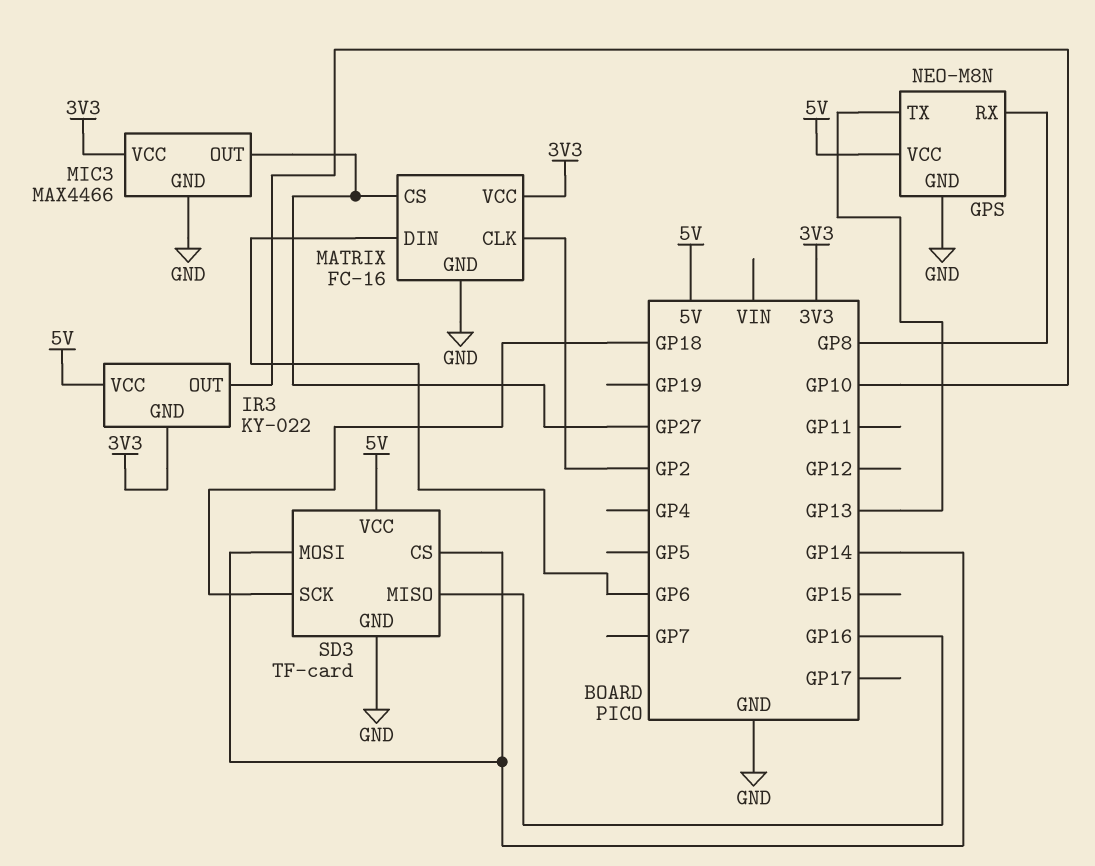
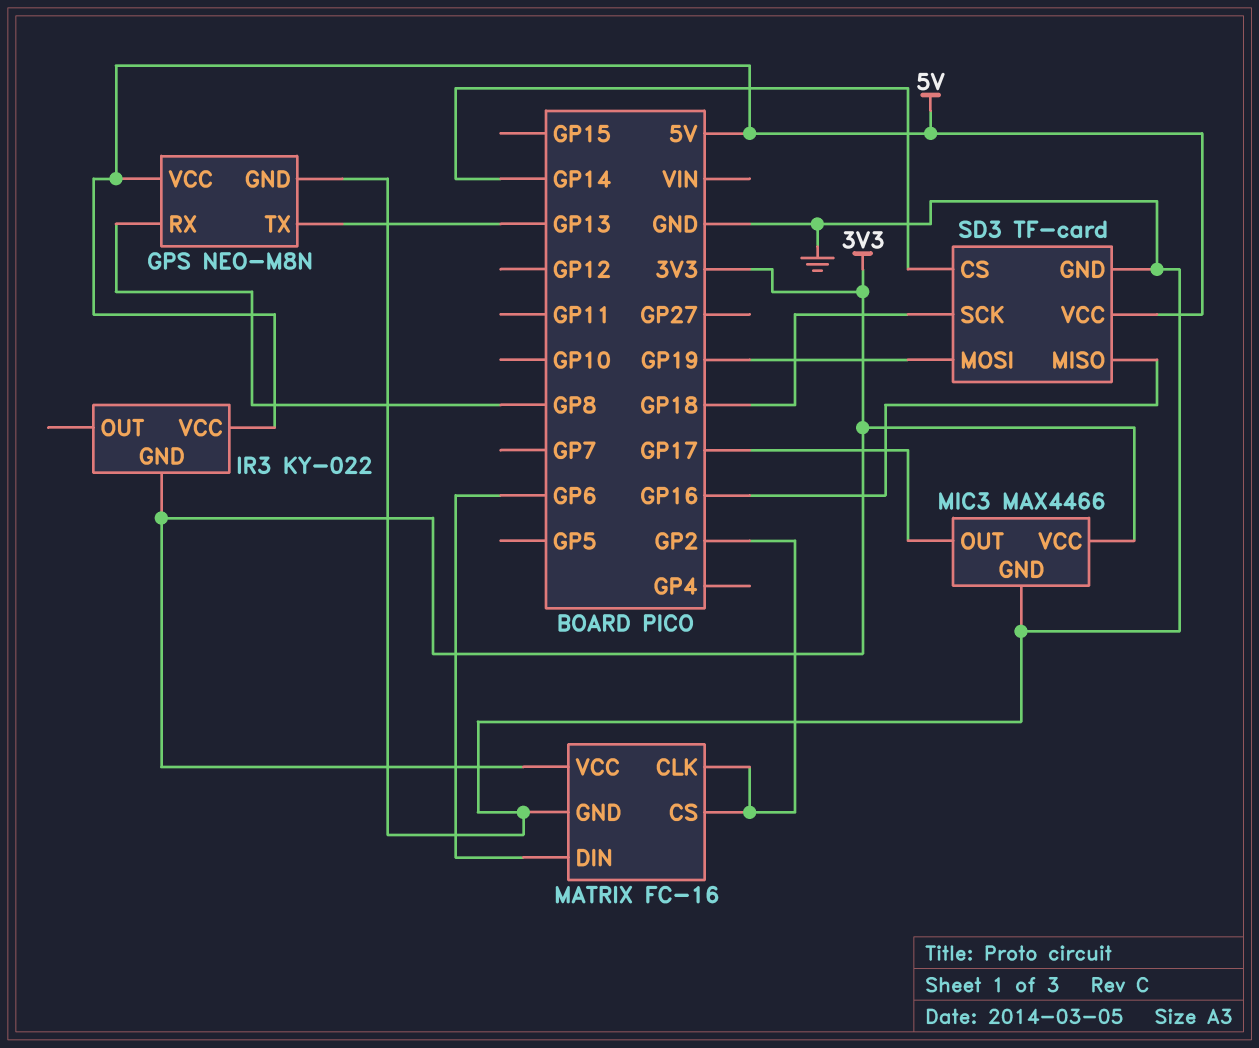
IR3 pin OUT: GP10 -> none
MATRIX pin CS: GP27 -> GP2
MIC3 pin OUT: GP27 -> GP17
SD3 pin MOSI: GP14 -> GP19

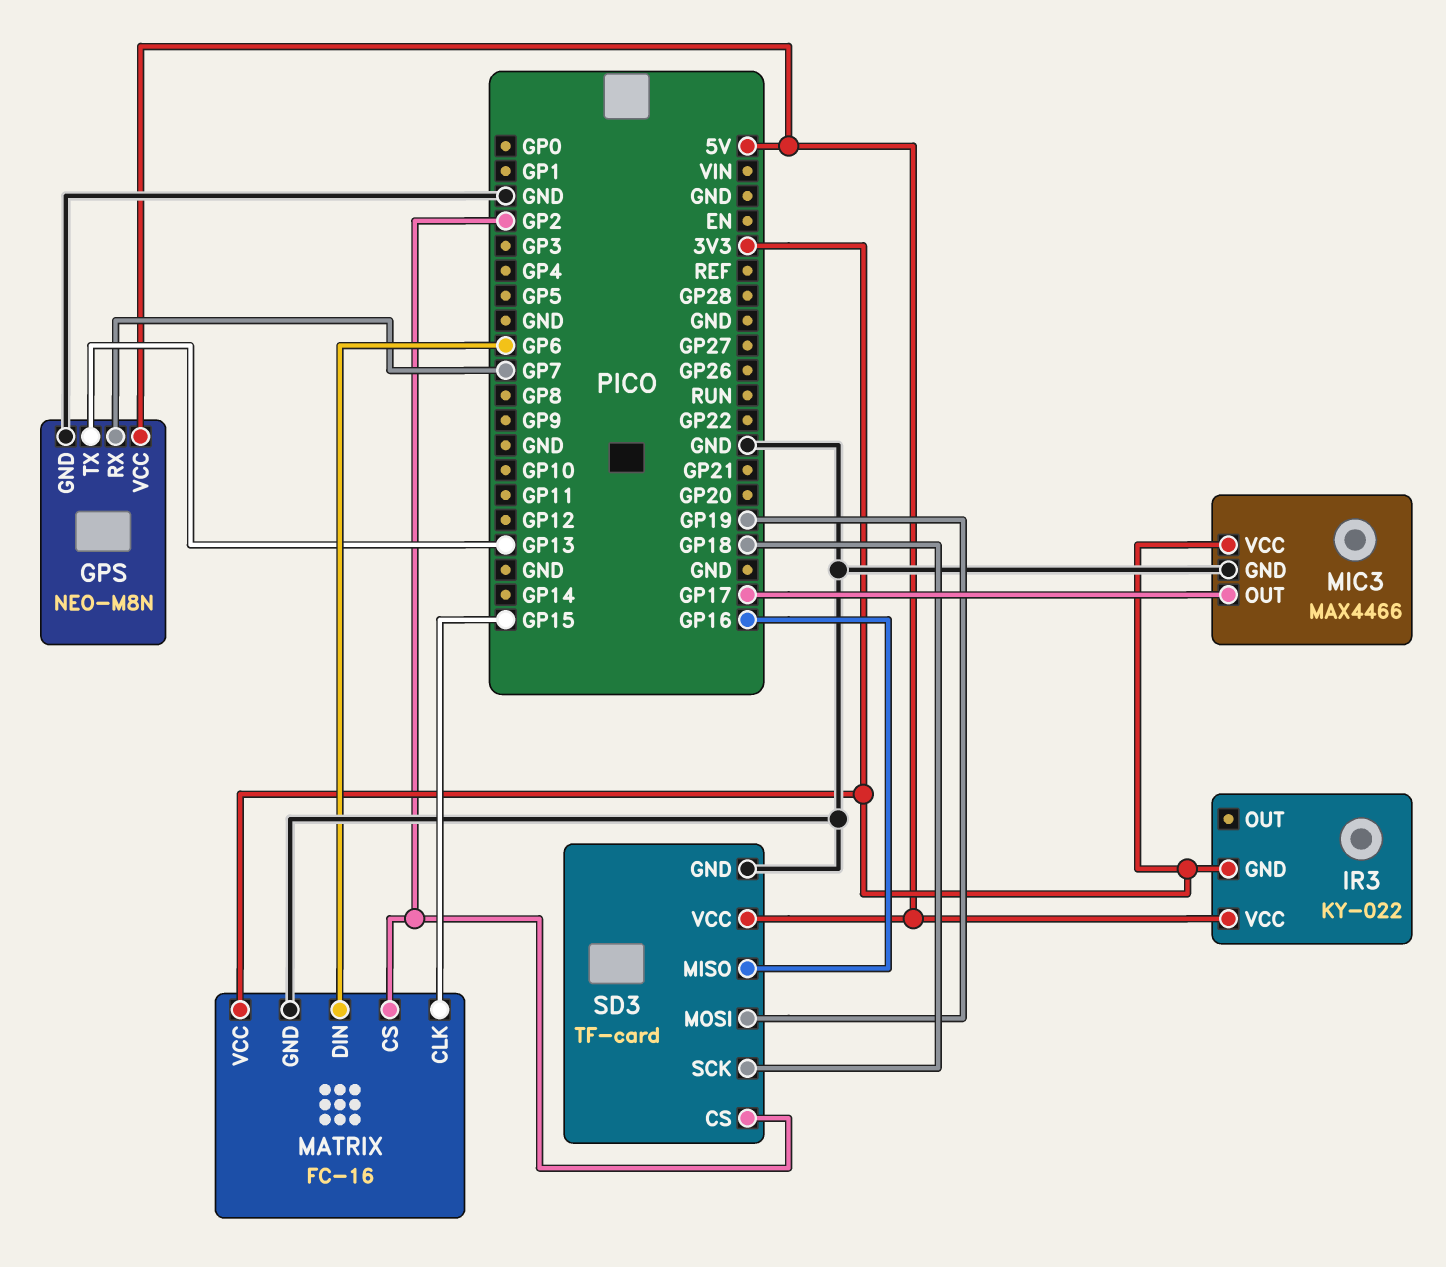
GPS pin RX: GP8 -> GP7
MATRIX pin CLK: GP2 -> GP15
SD3 pin CS: GP14 -> GP2

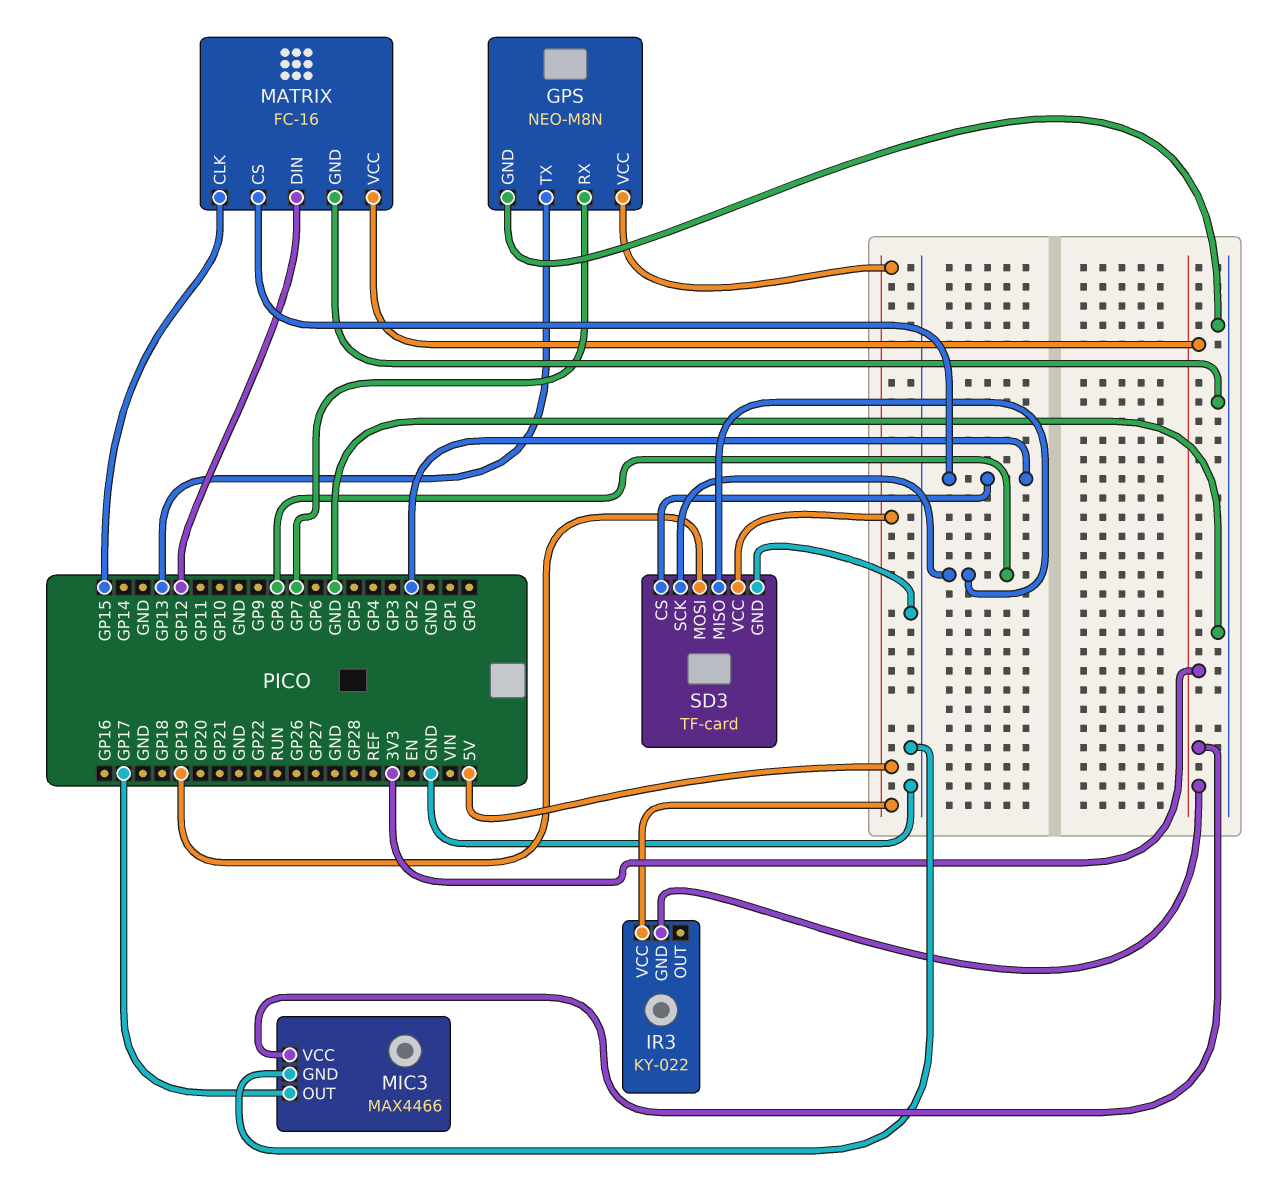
MATRIX pin DIN: GP6 -> GP12
SD3 pin MISO: GP16 -> GP8
SD3 pin SCK: GP18 -> GP8

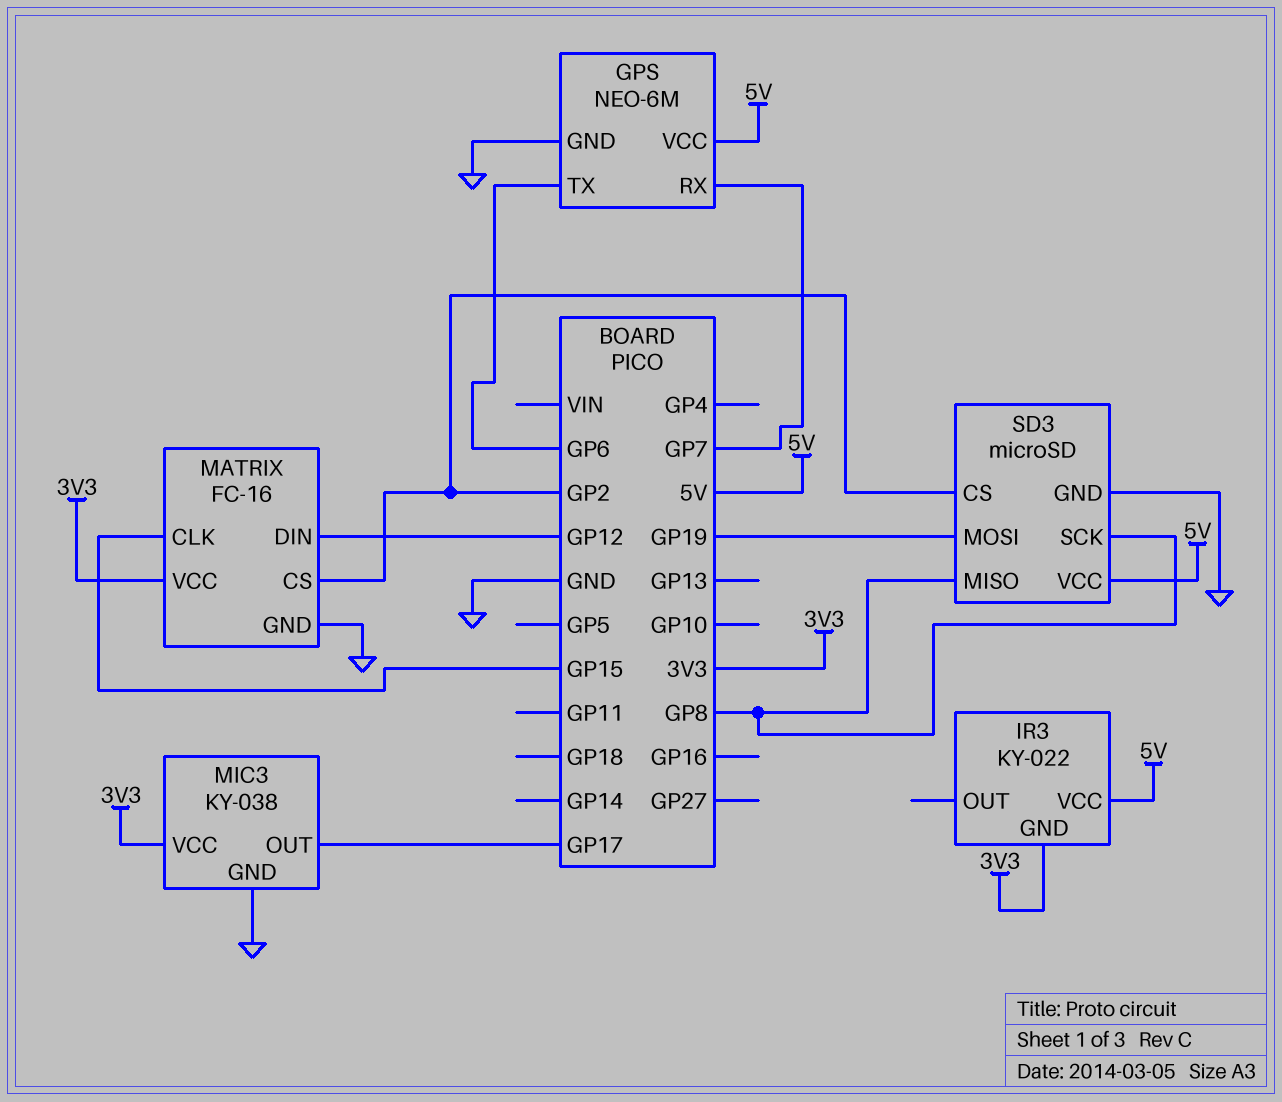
GPS: NEO-M8N -> NEO-6M
GPS pin TX: GP13 -> GP6
MIC3: MAX4466 -> KY-038
SD3: TF-card -> microSD

